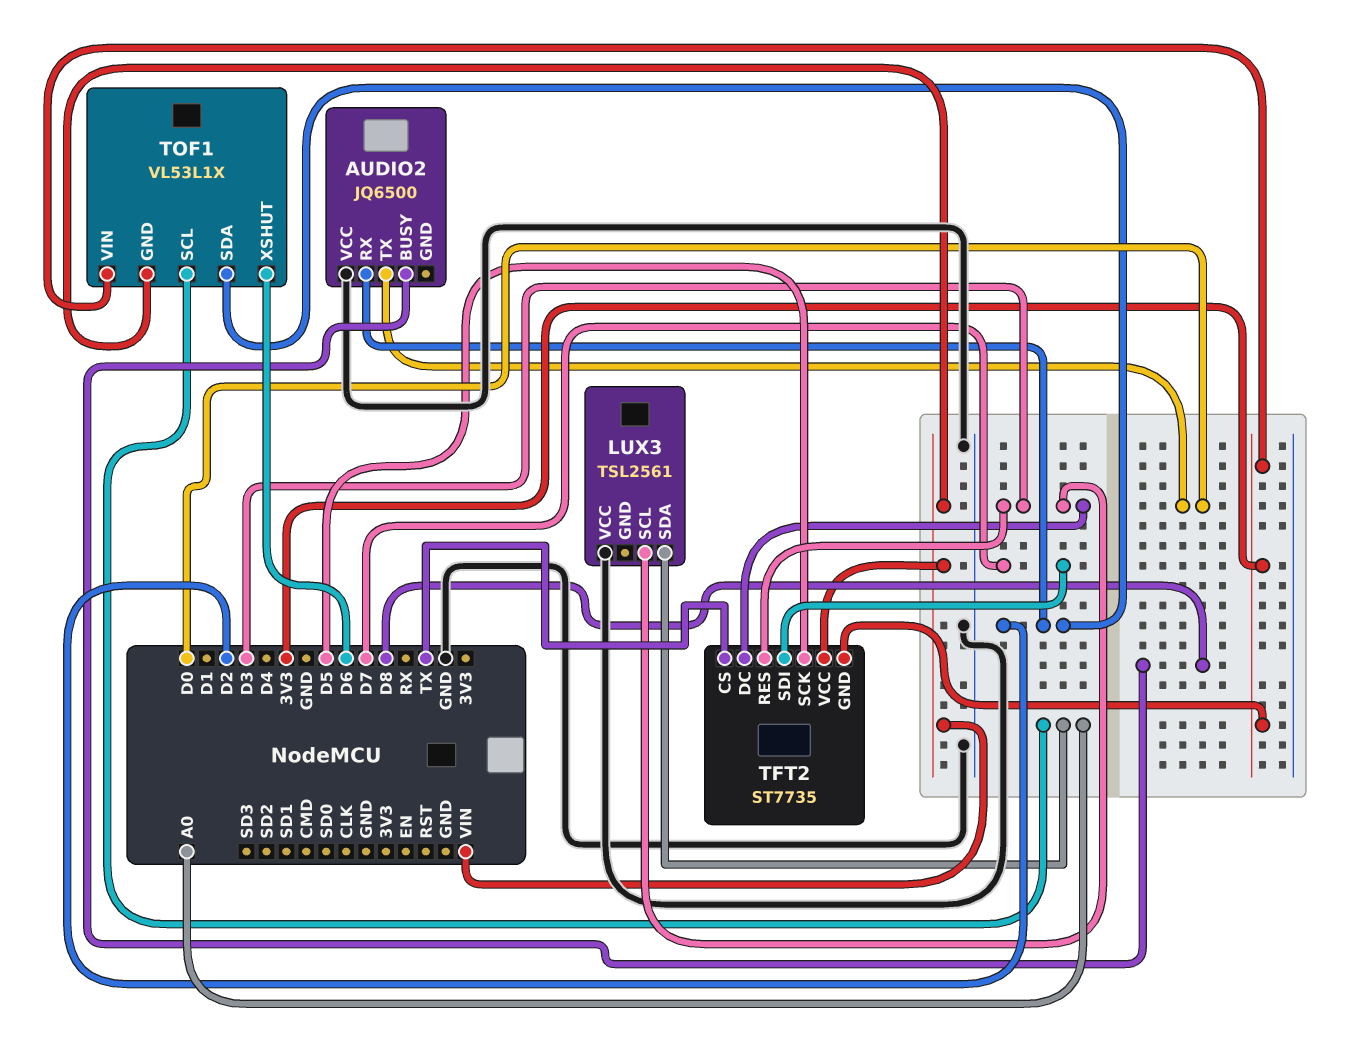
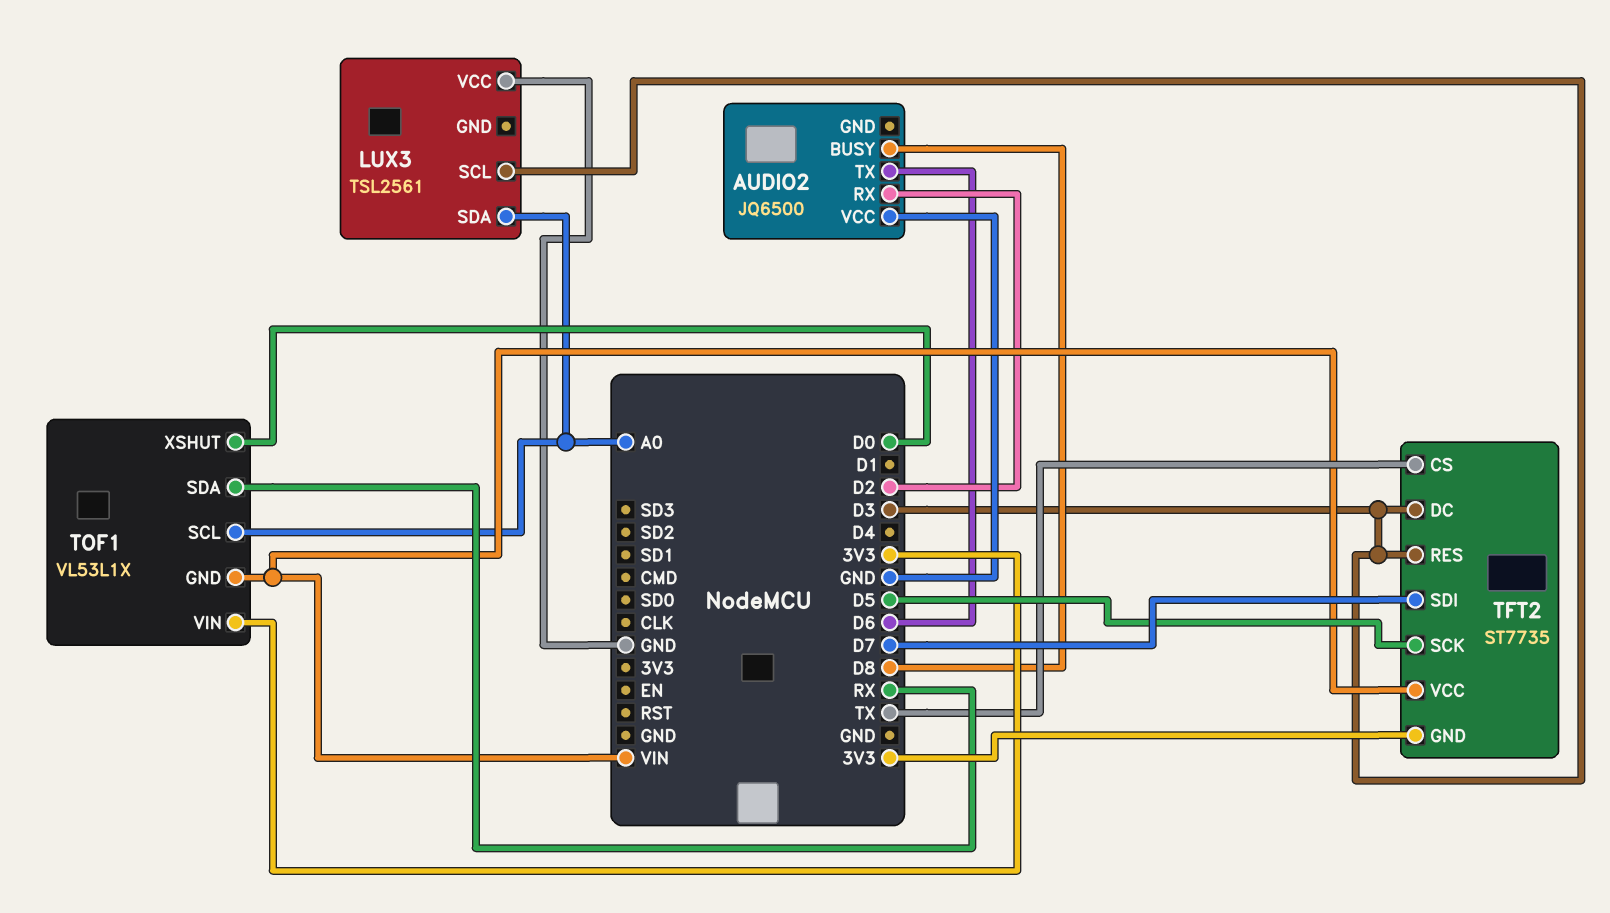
AUDIO2 pin TX: D0 -> D6
TOF1 pin SDA: D2 -> RX
TOF1 pin XSHUT: D6 -> D0

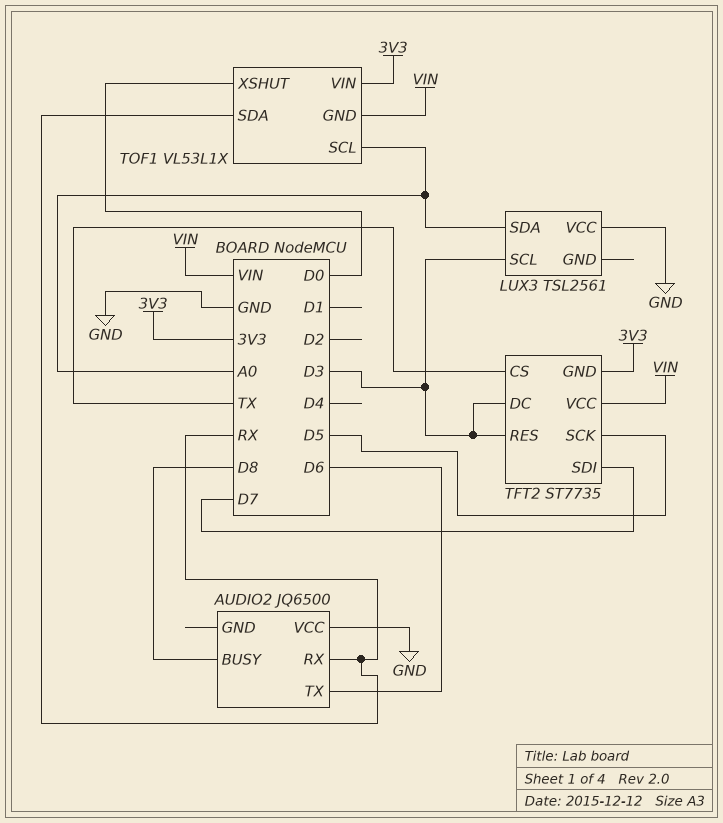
AUDIO2 pin RX: D2 -> RX

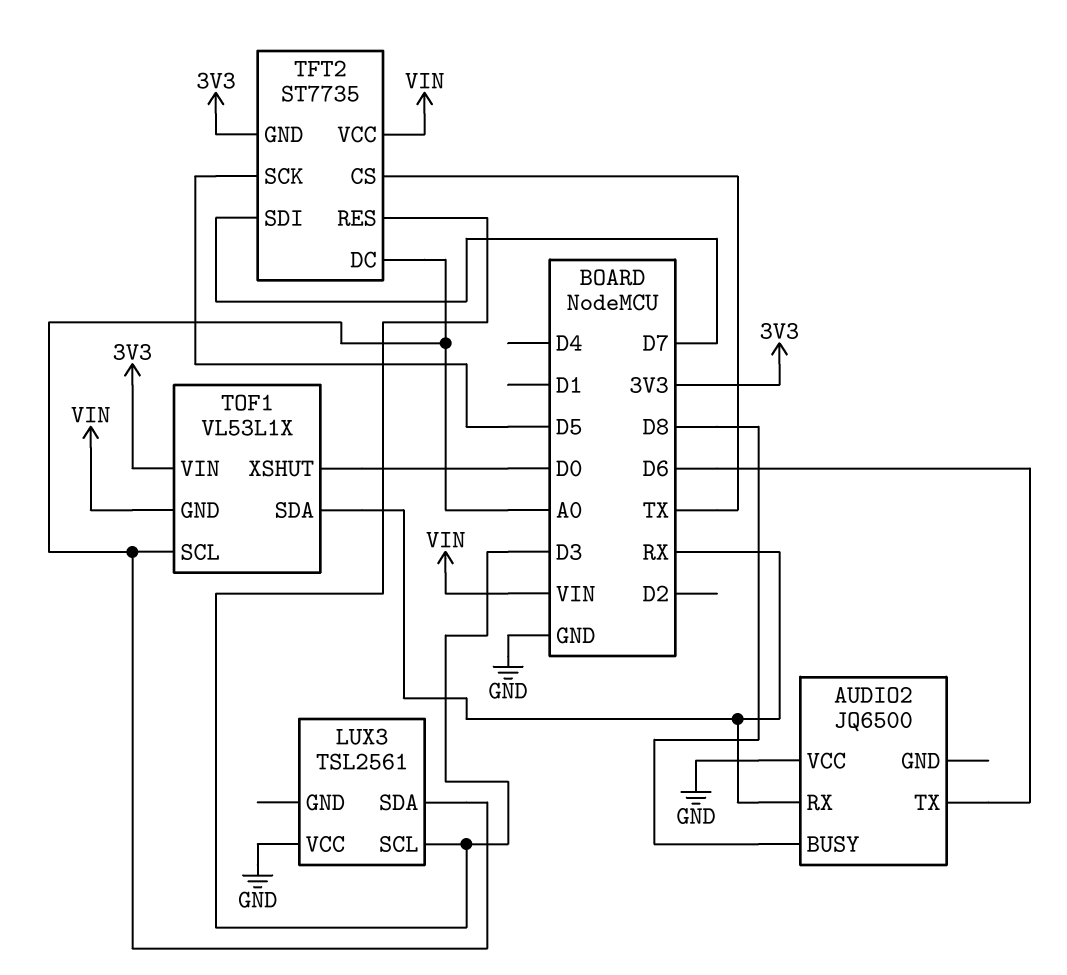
TFT2 pin DC: D3 -> A0

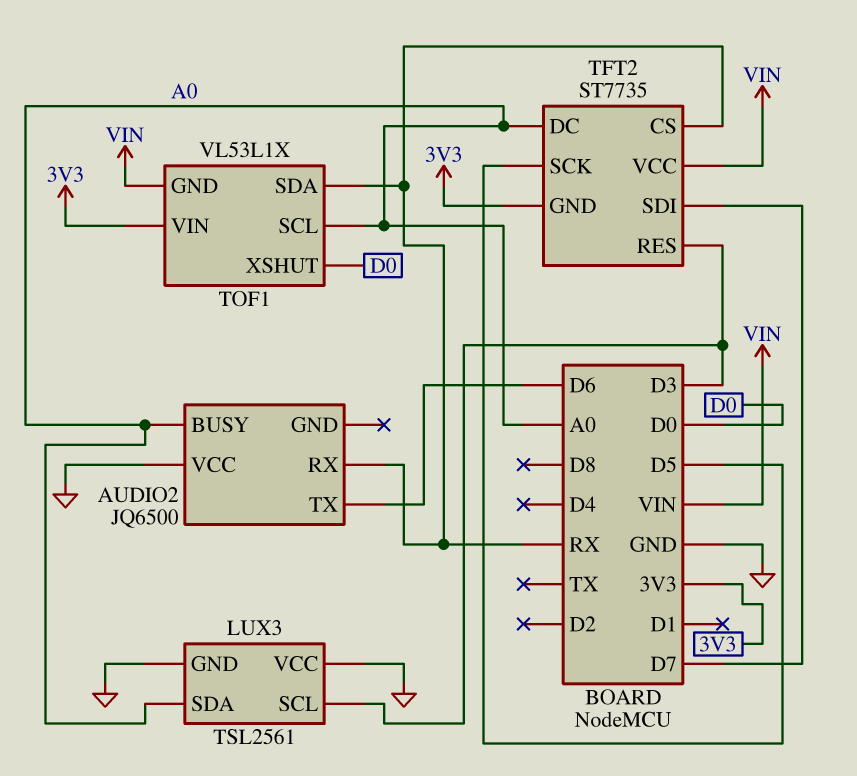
AUDIO2 pin BUSY: D8 -> A0
LUX3 pin GND: none -> GND
TFT2 pin CS: TX -> RX

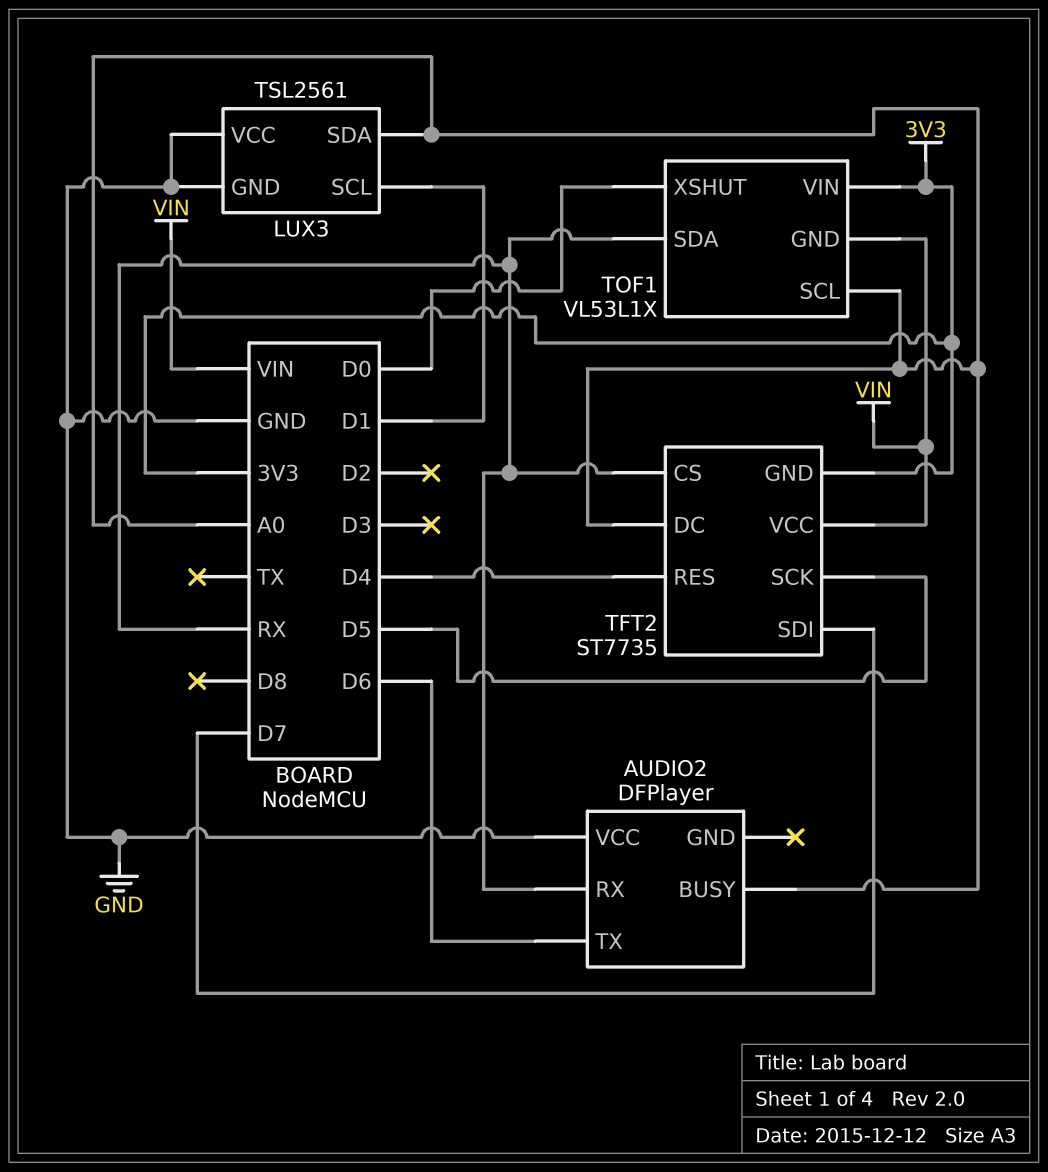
AUDIO2: JQ6500 -> DFPlayer
LUX3 pin SCL: D3 -> D1
TFT2 pin RES: D3 -> D4

